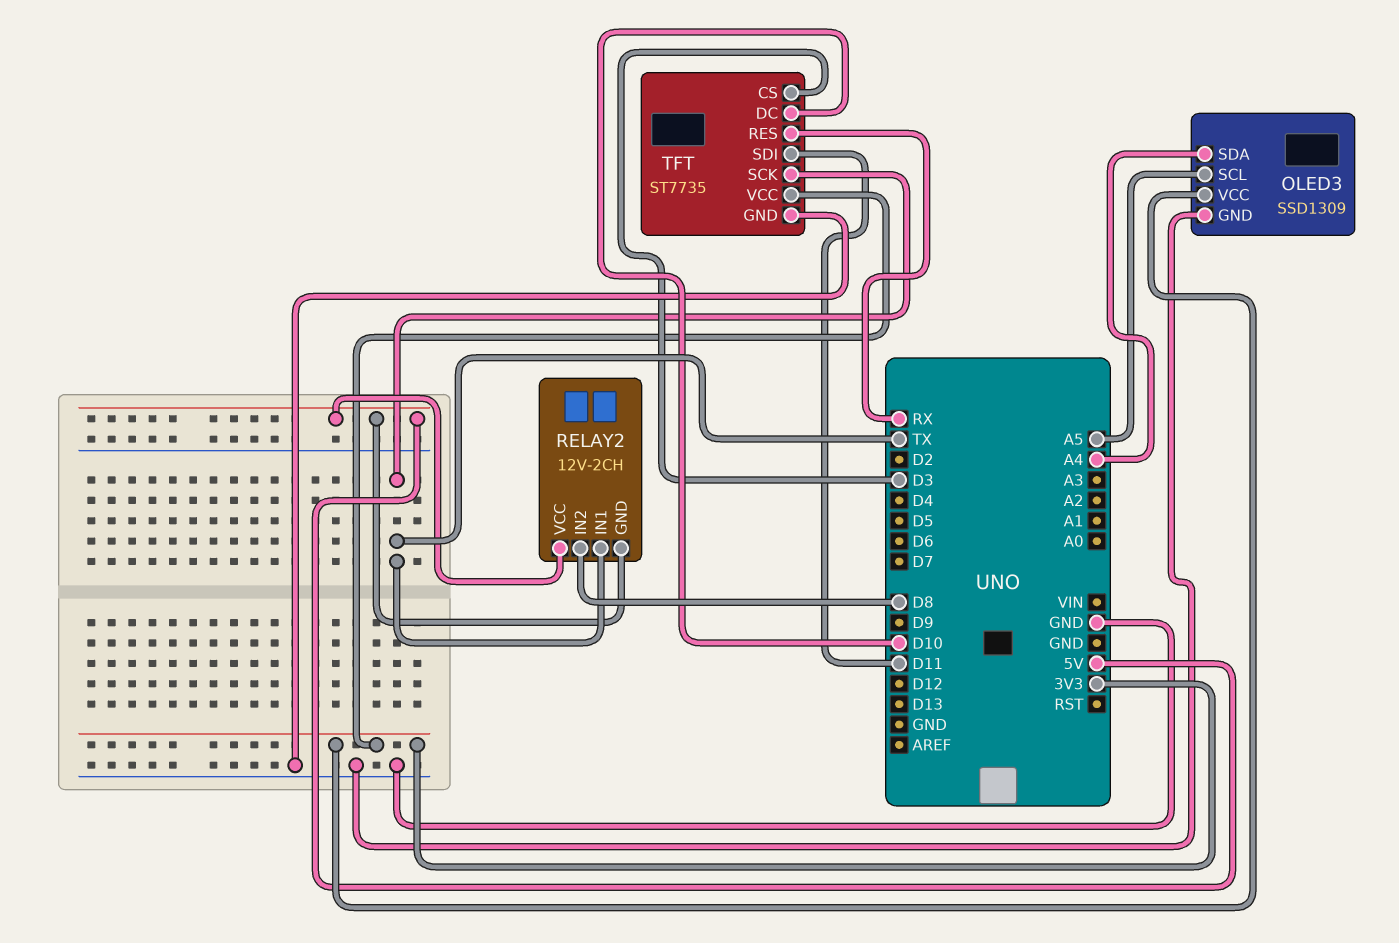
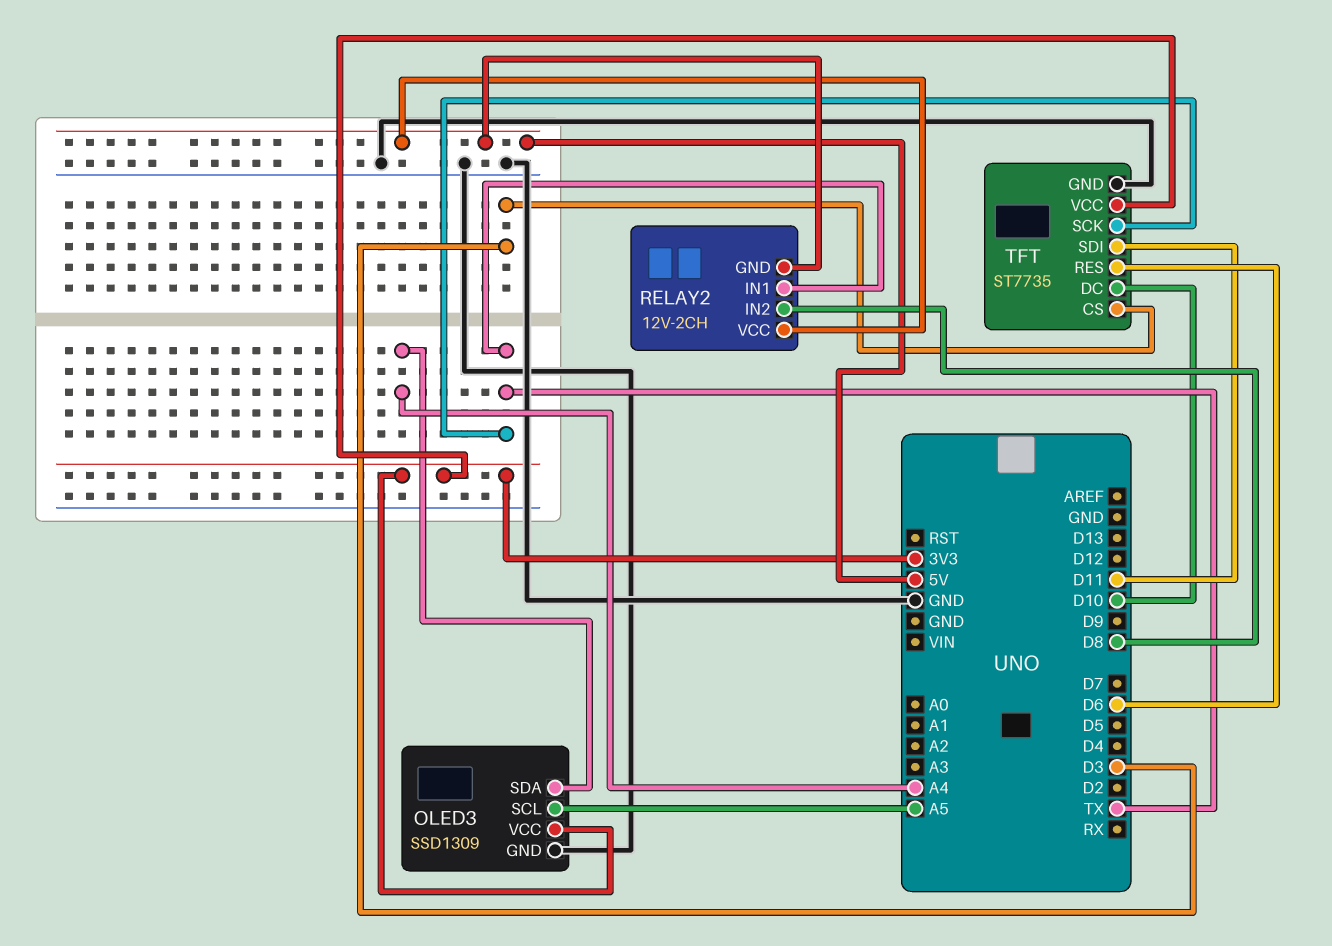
TFT pin RES: RX -> D6

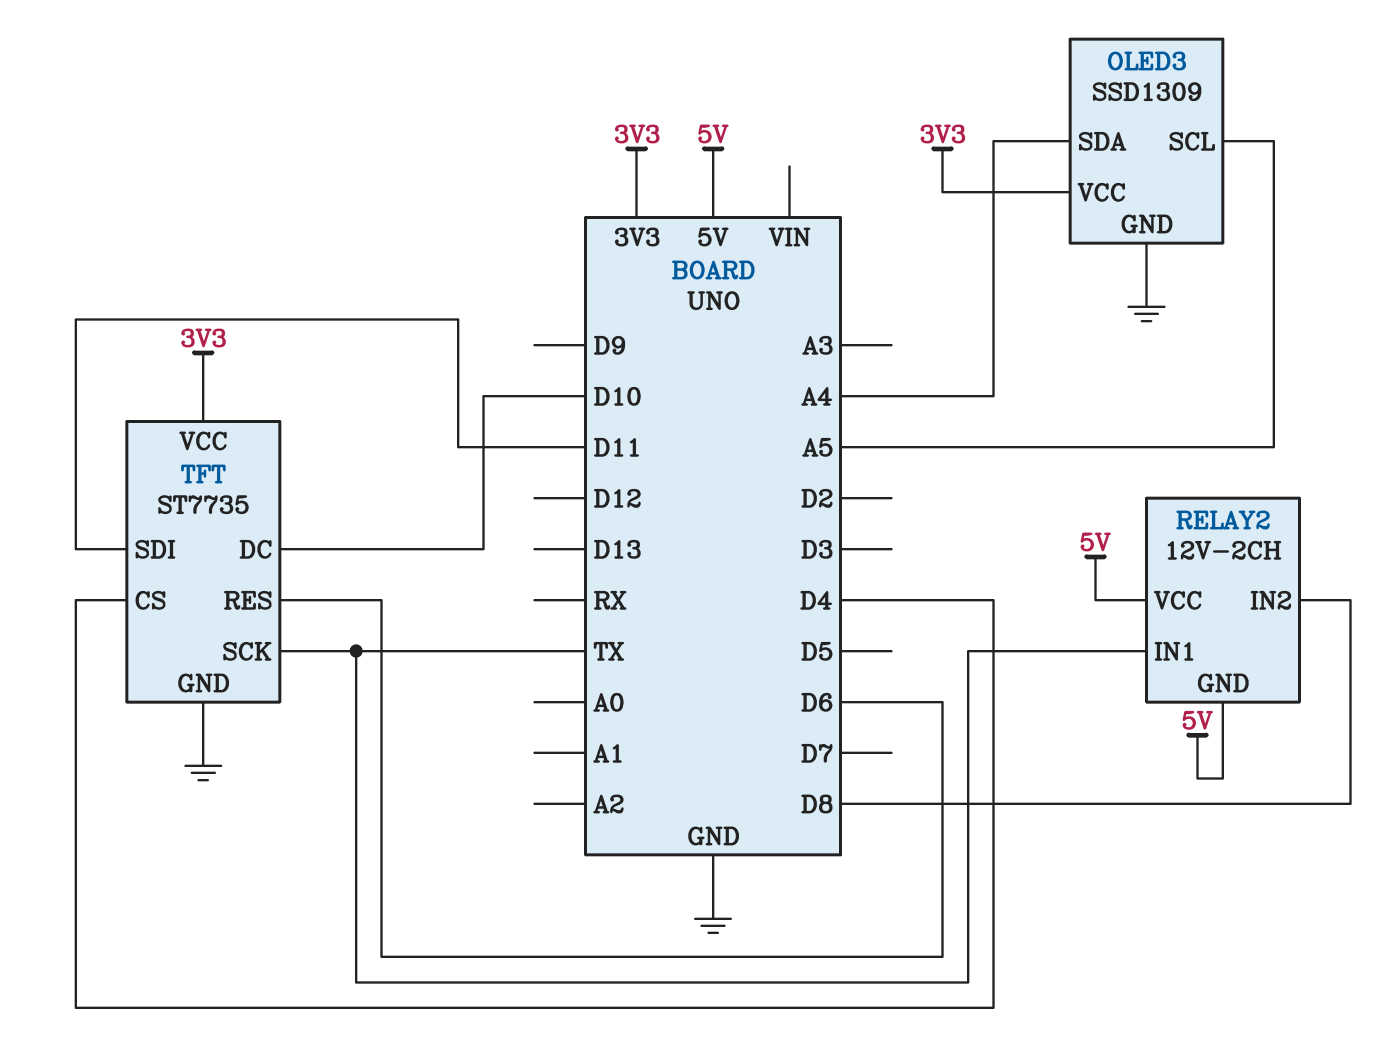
TFT pin CS: D3 -> D4

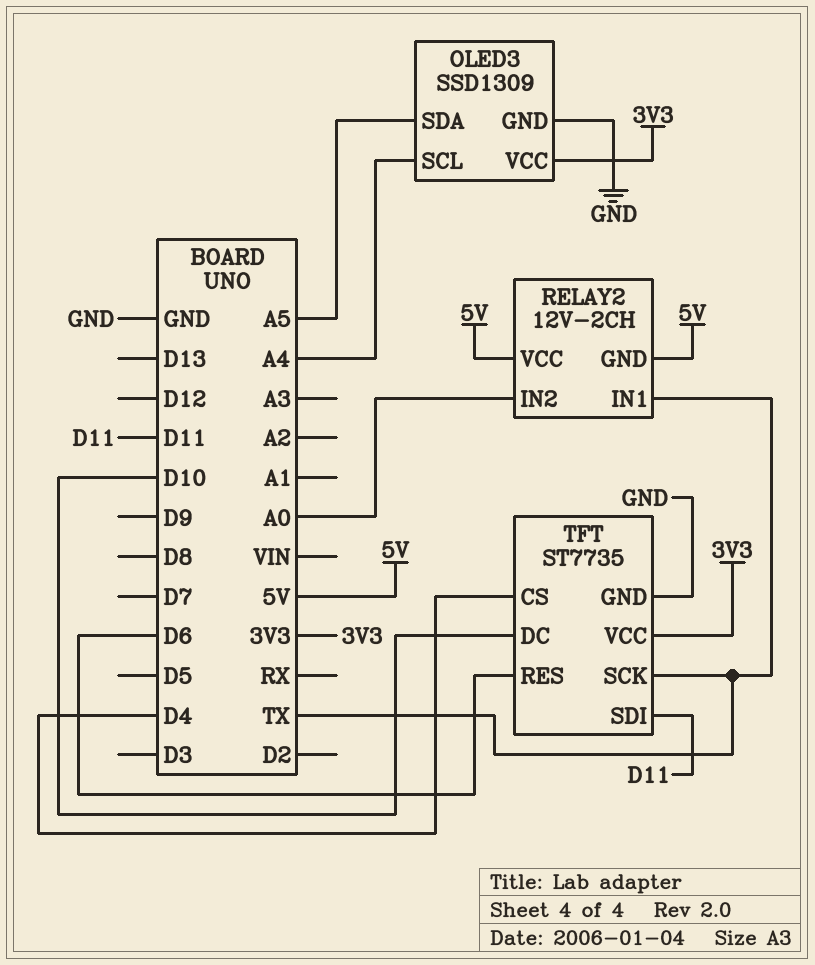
OLED3 pin SCL: A5 -> A4
OLED3 pin SDA: A4 -> A5
RELAY2 pin IN2: D8 -> A0

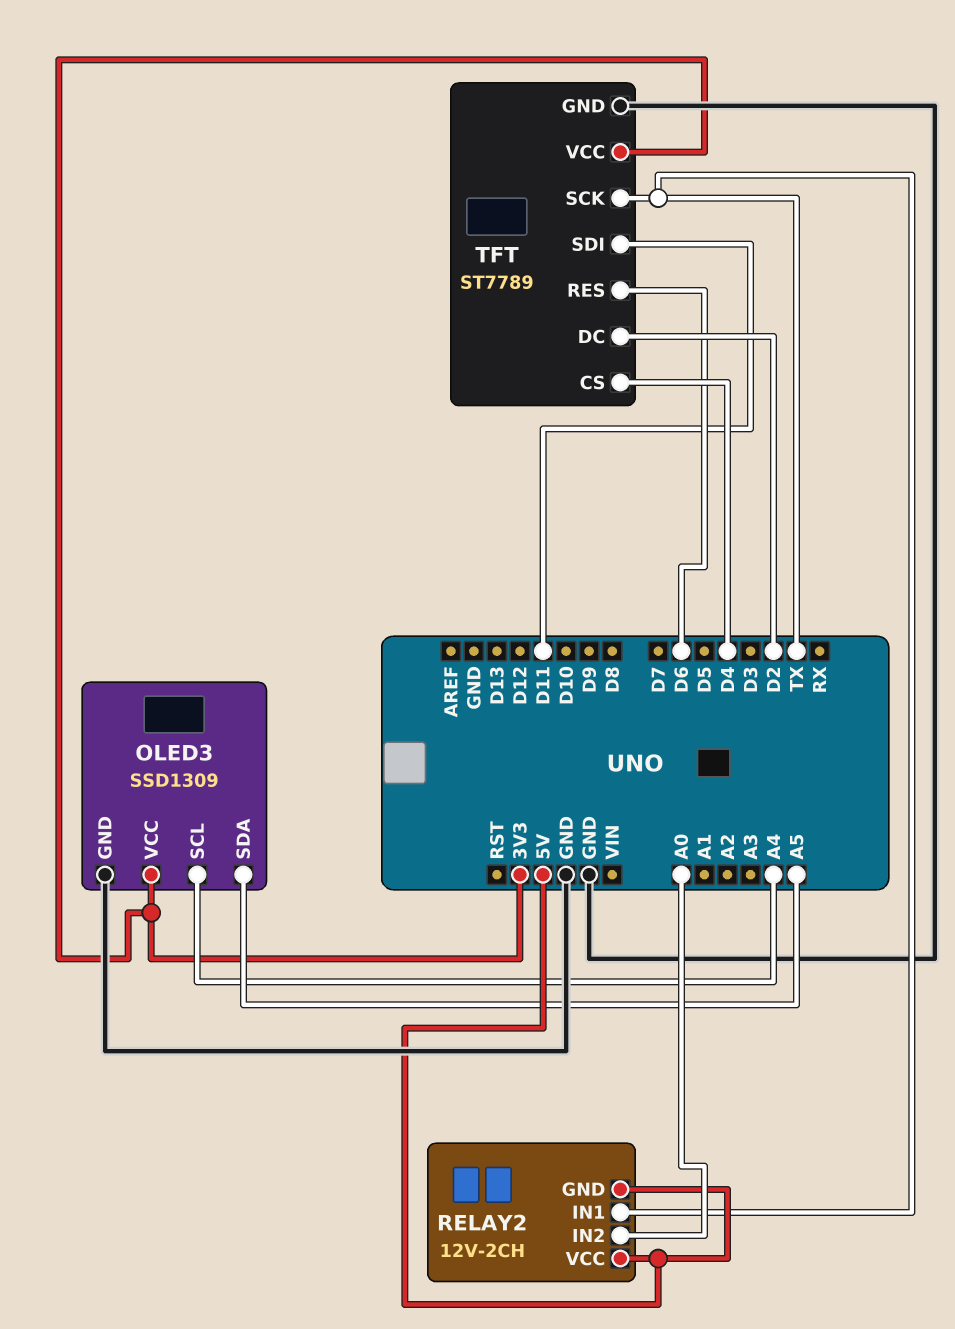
TFT: ST7735 -> ST7789
TFT pin DC: D10 -> D2

